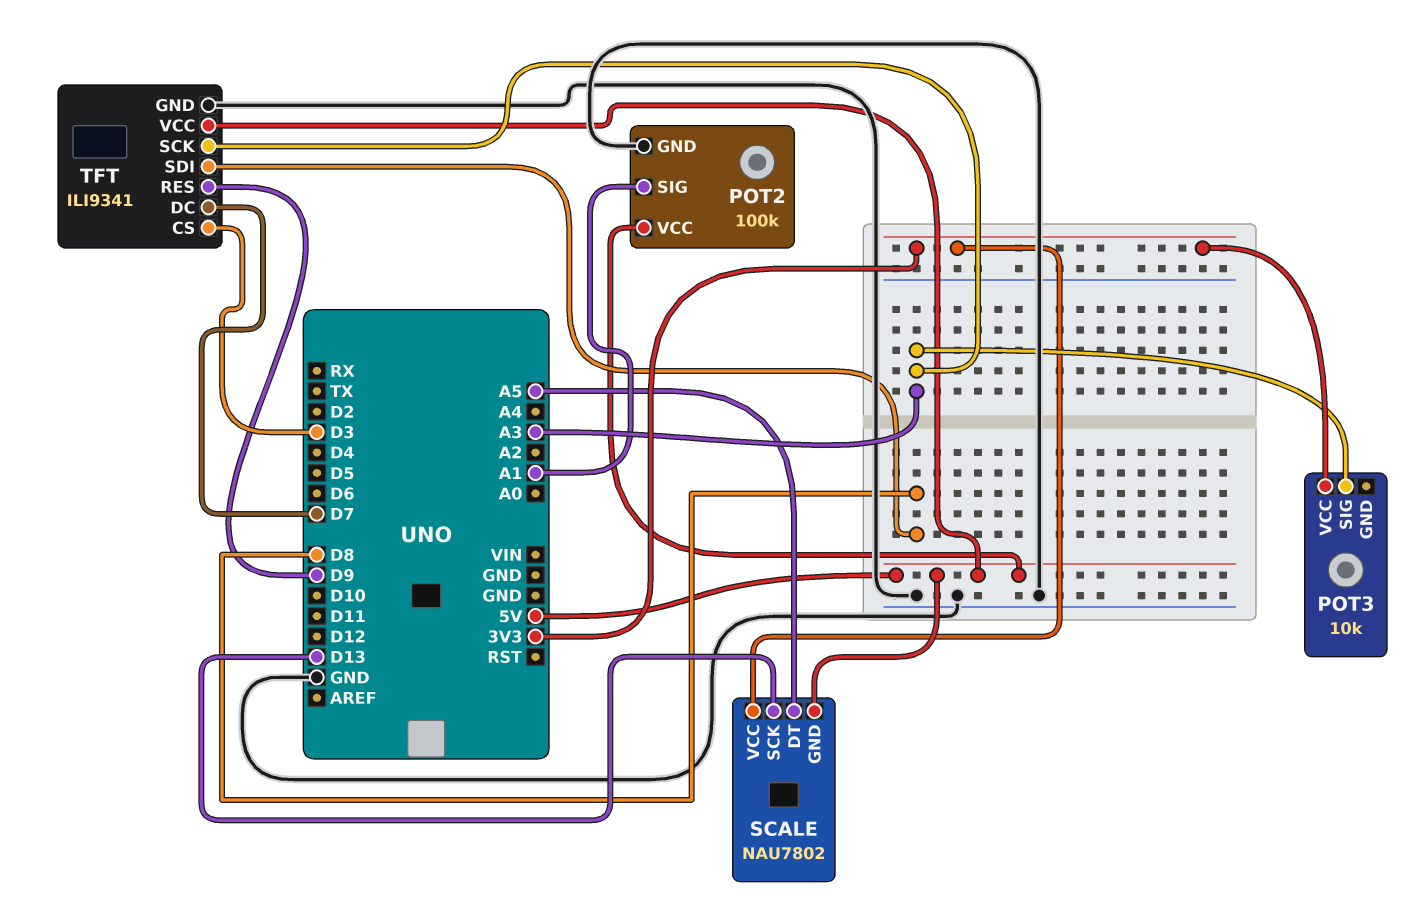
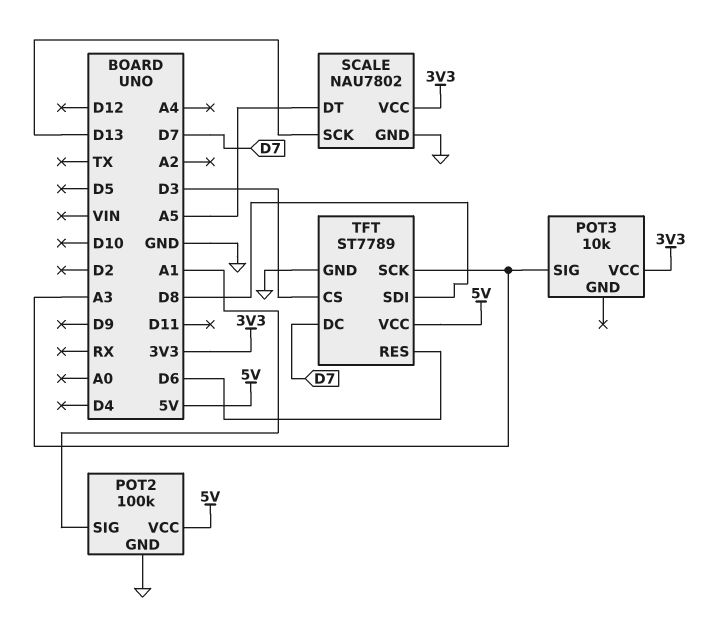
SCALE pin GND: 5V -> GND
TFT: ILI9341 -> ST7789
TFT pin RES: D9 -> D6

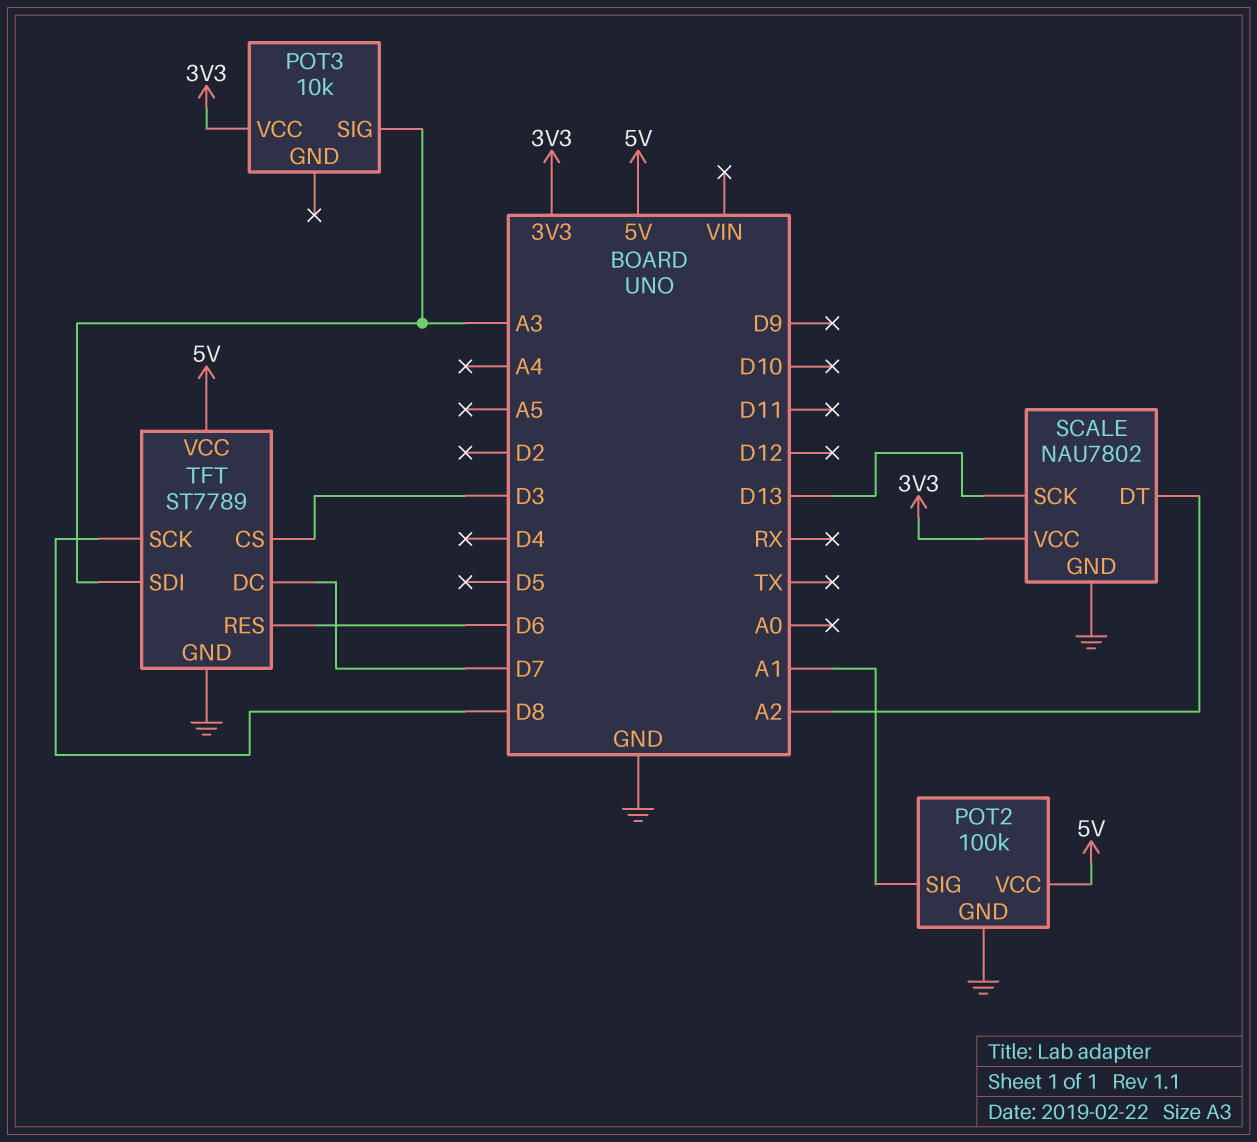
SCALE pin DT: A5 -> A2
TFT pin SCK: A3 -> D8
TFT pin SDI: D8 -> A3

